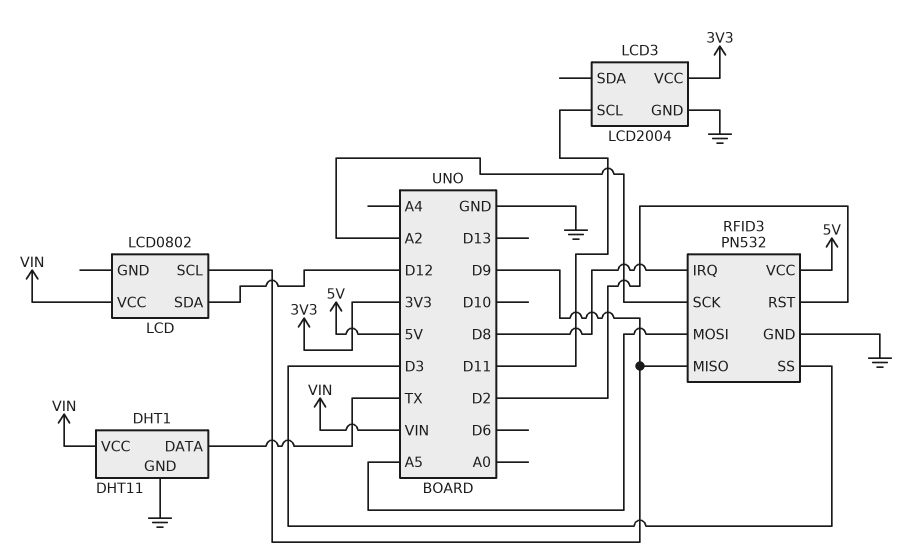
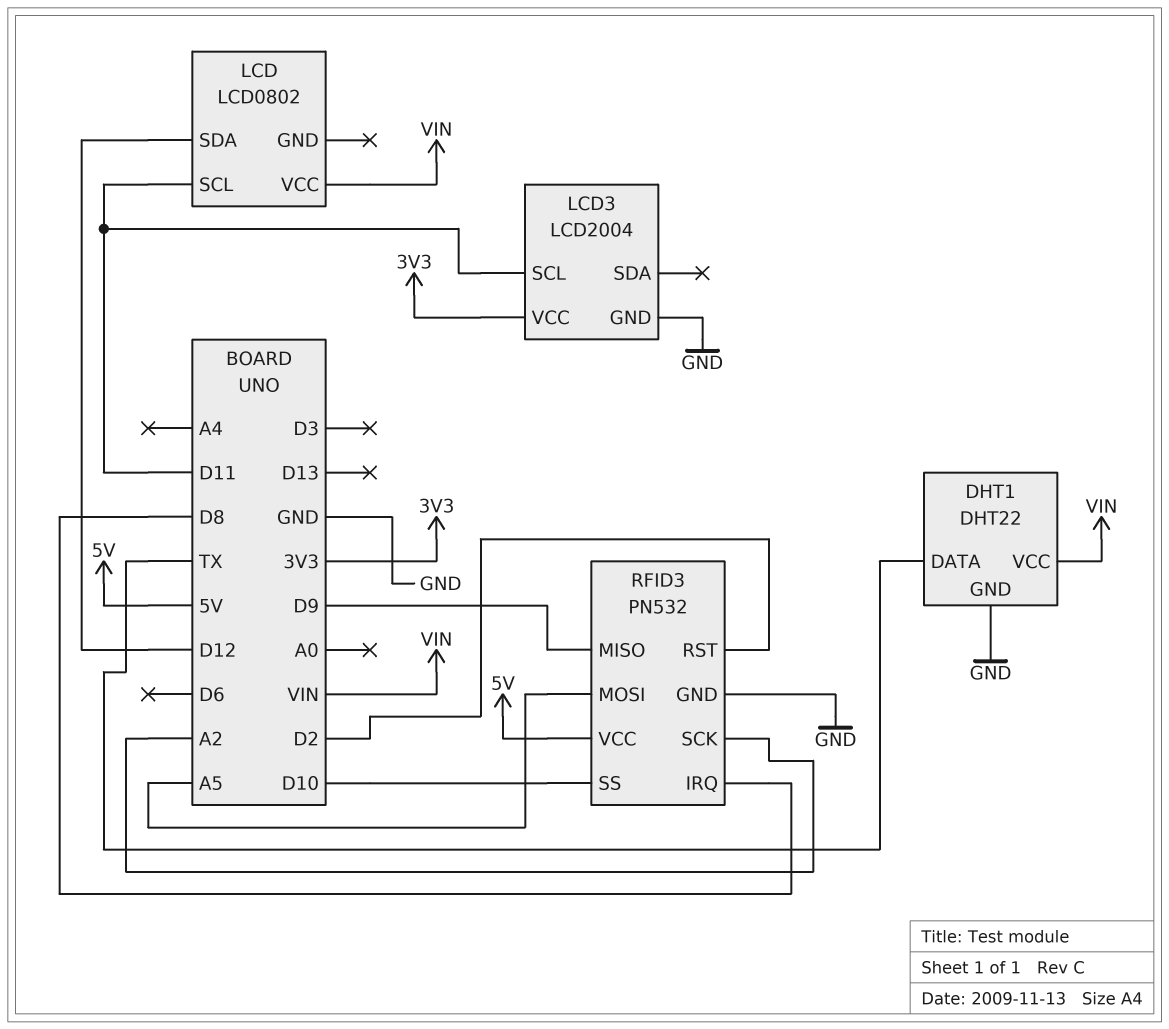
DHT1: DHT11 -> DHT22
LCD pin SCL: D9 -> D11
RFID3 pin SS: D3 -> D10

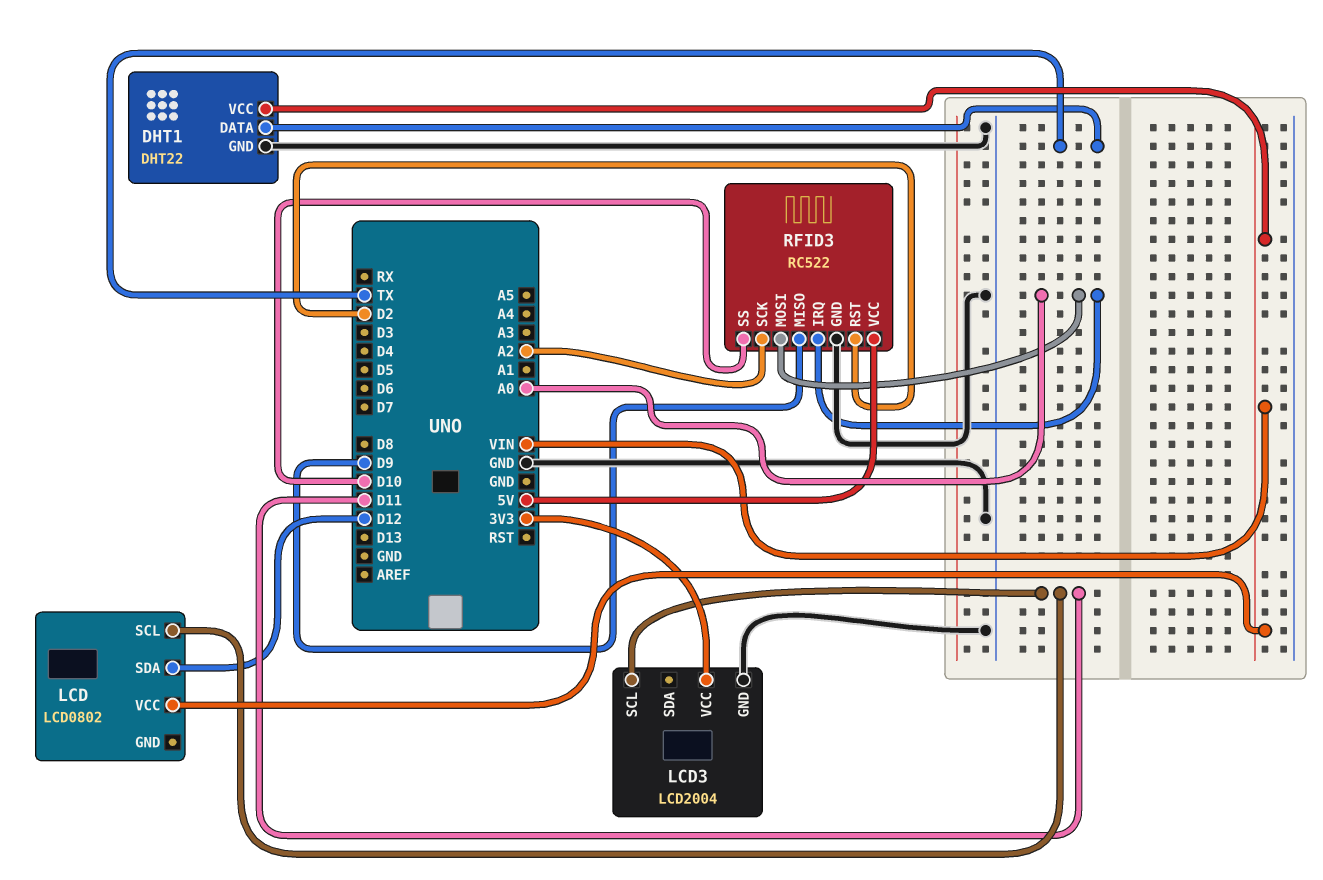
RFID3: PN532 -> RC522
RFID3 pin IRQ: D8 -> A0
RFID3 pin MOSI: A5 -> A0

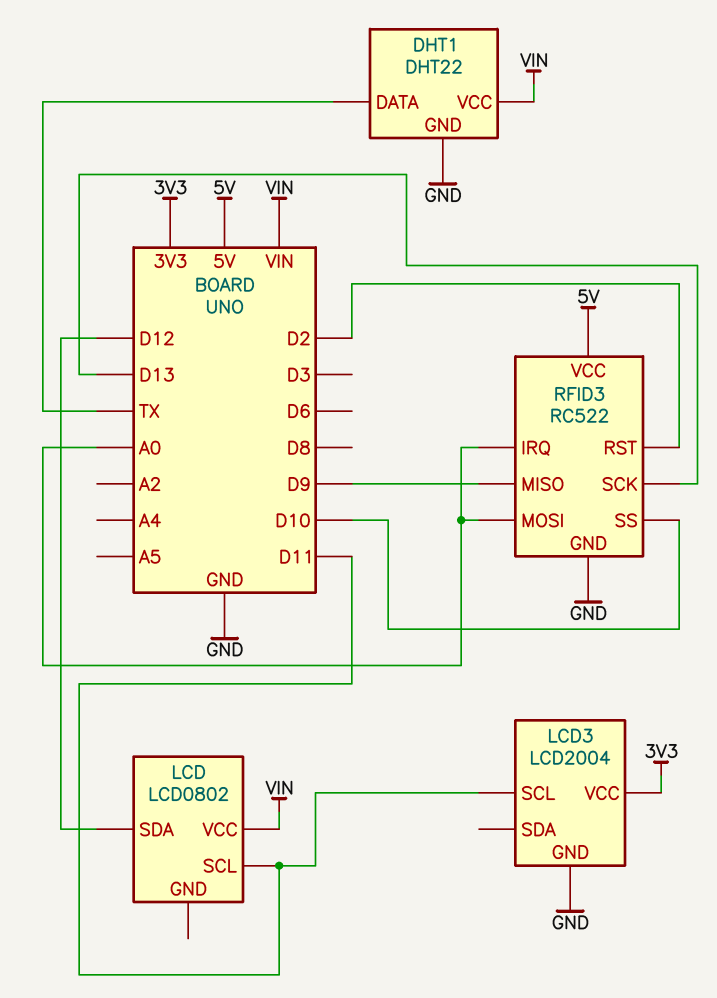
RFID3 pin SCK: A2 -> D13

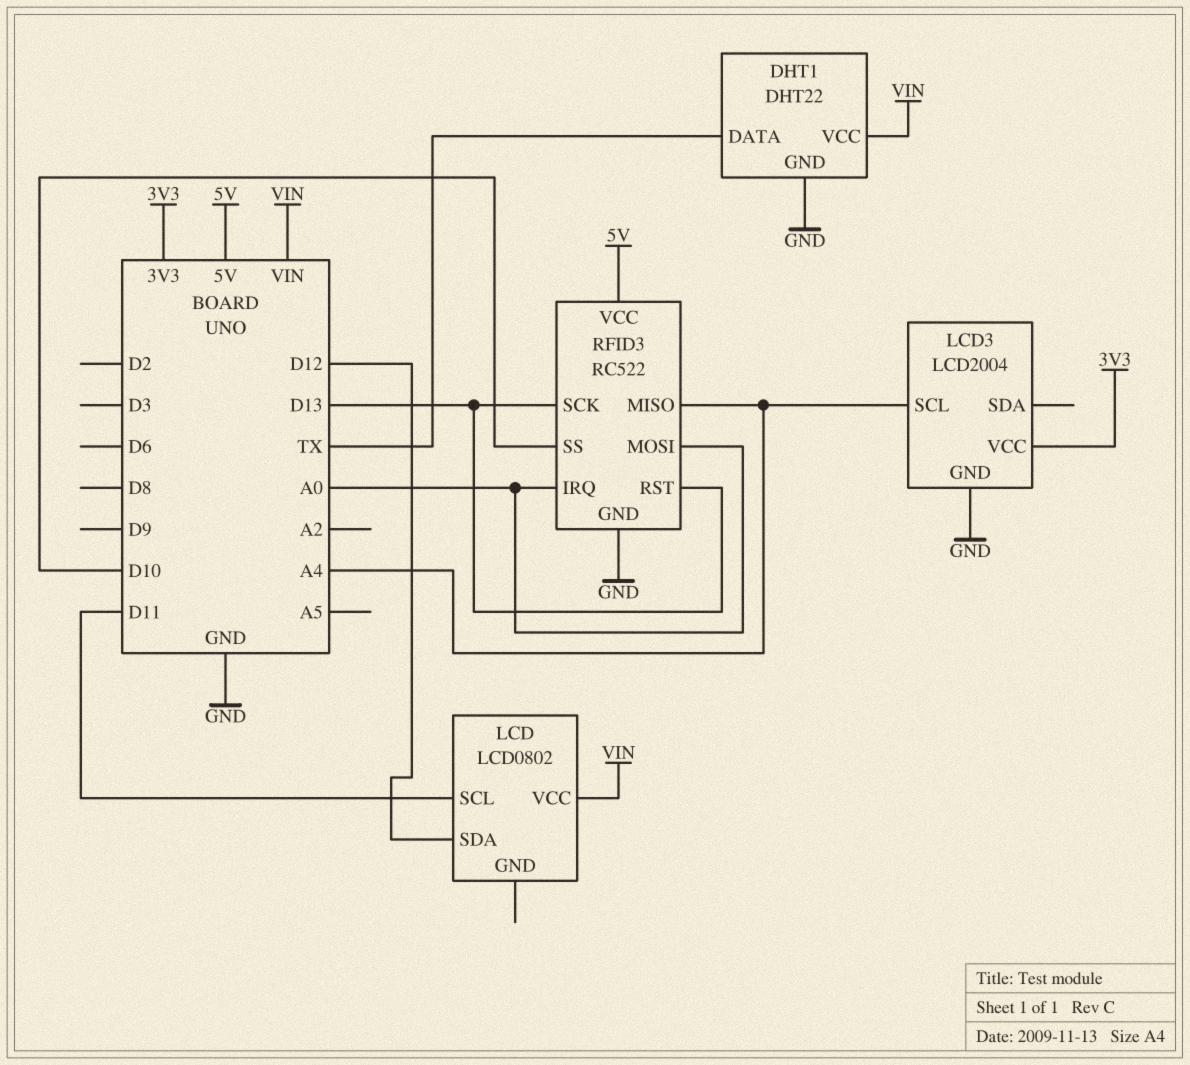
LCD3 pin SCL: D11 -> A4
RFID3 pin MISO: D9 -> A4
RFID3 pin RST: D2 -> D13

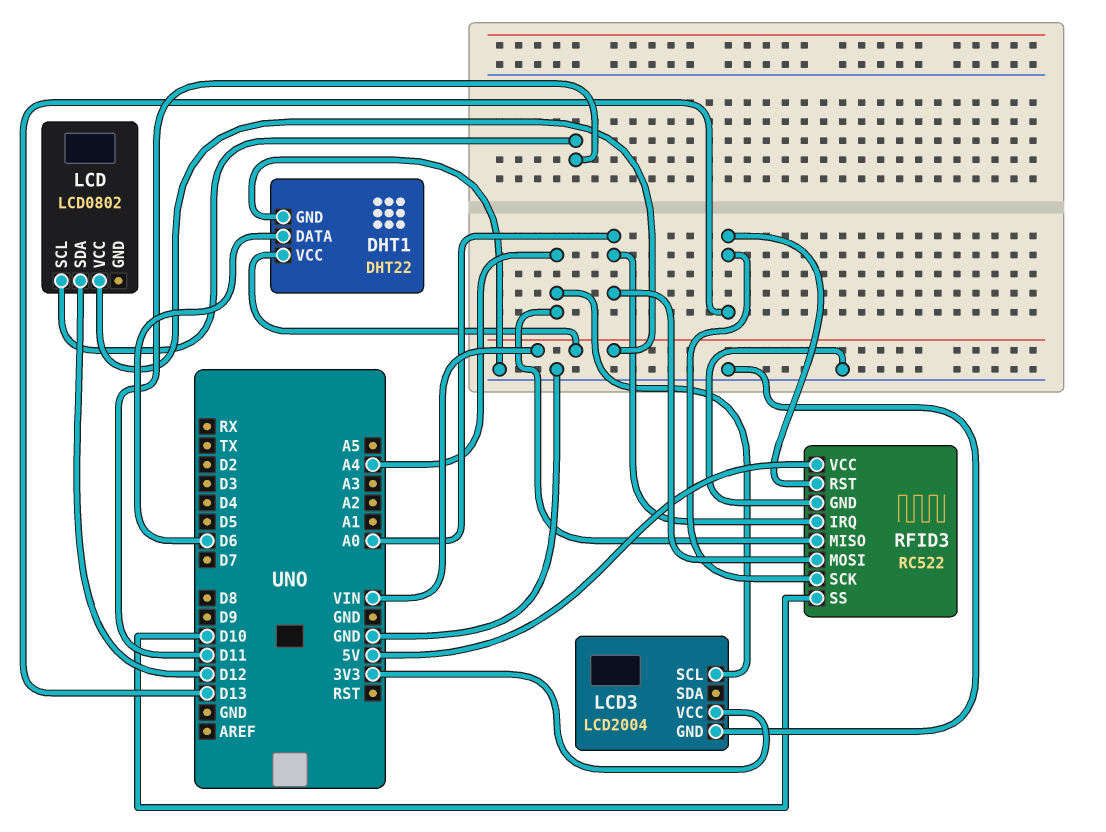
DHT1 pin DATA: TX -> D6

